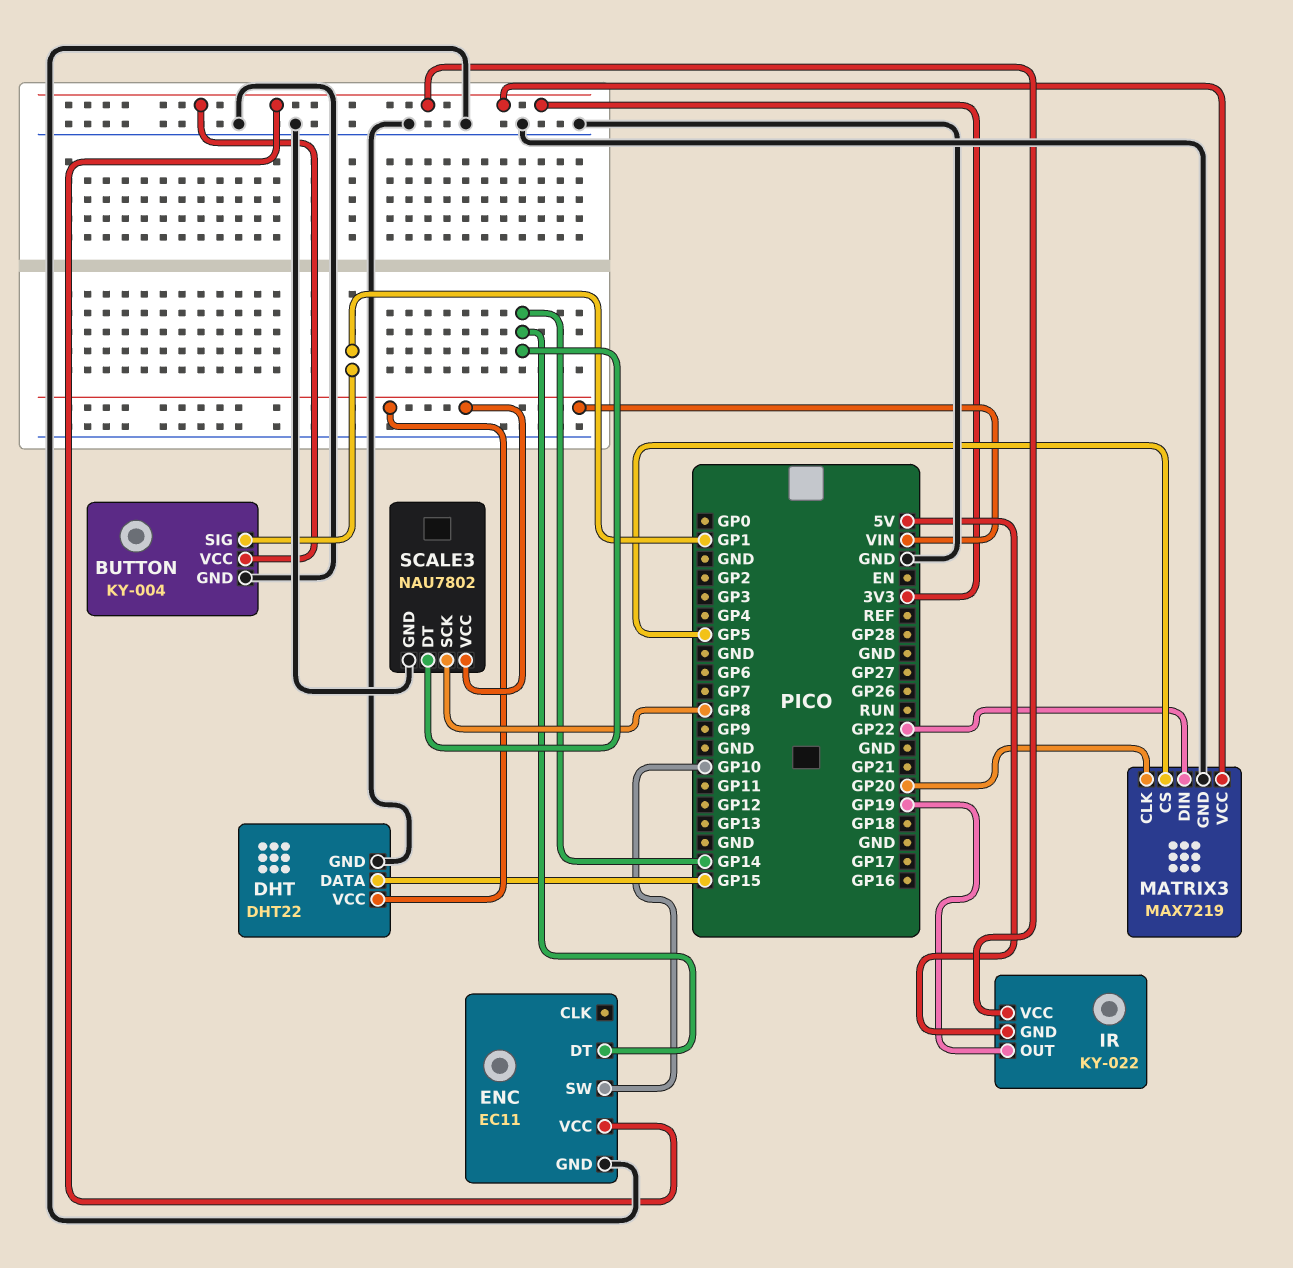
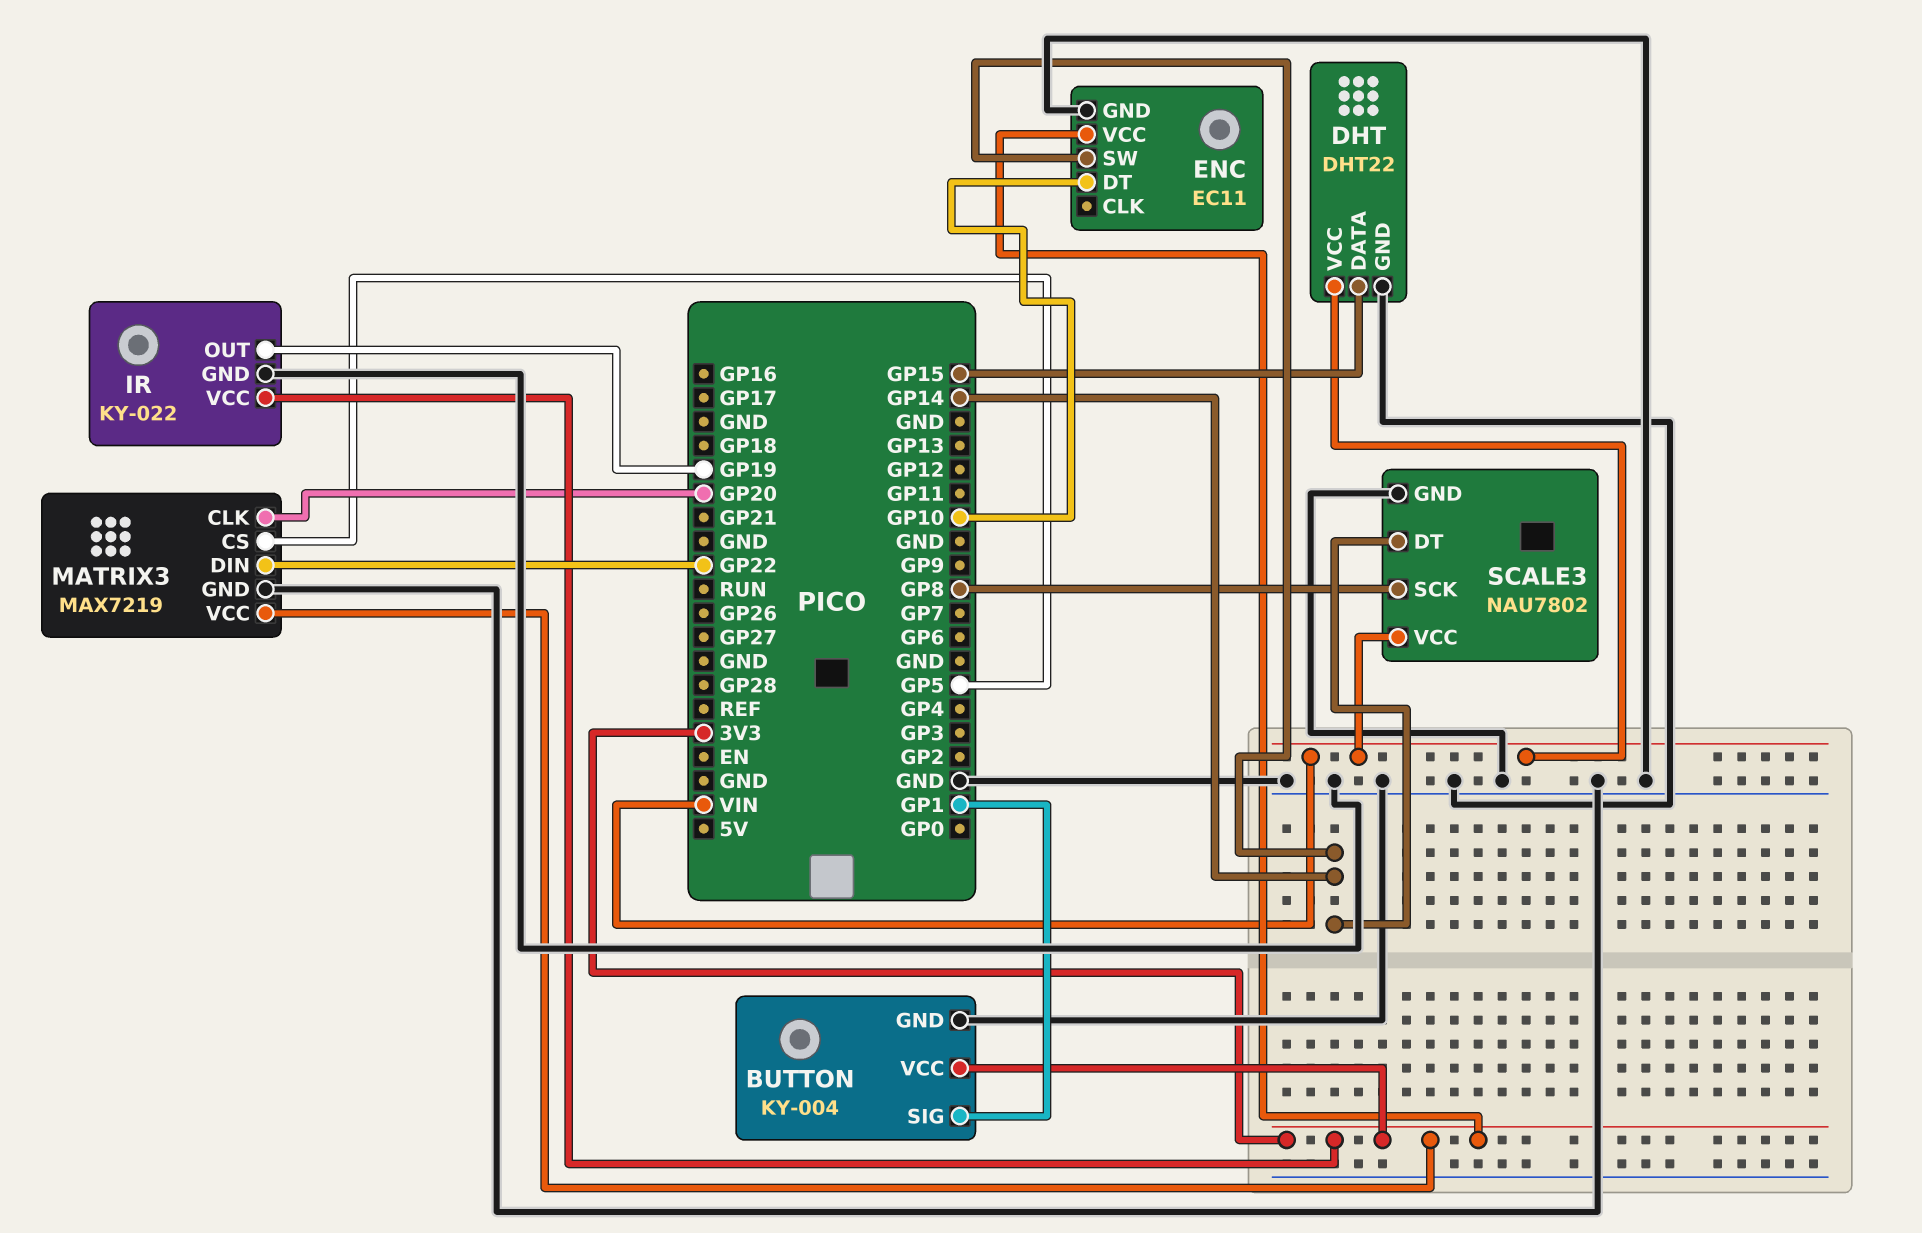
ENC pin DT: GP14 -> GP10
ENC pin SW: GP10 -> GP14
IR pin GND: 5V -> GND

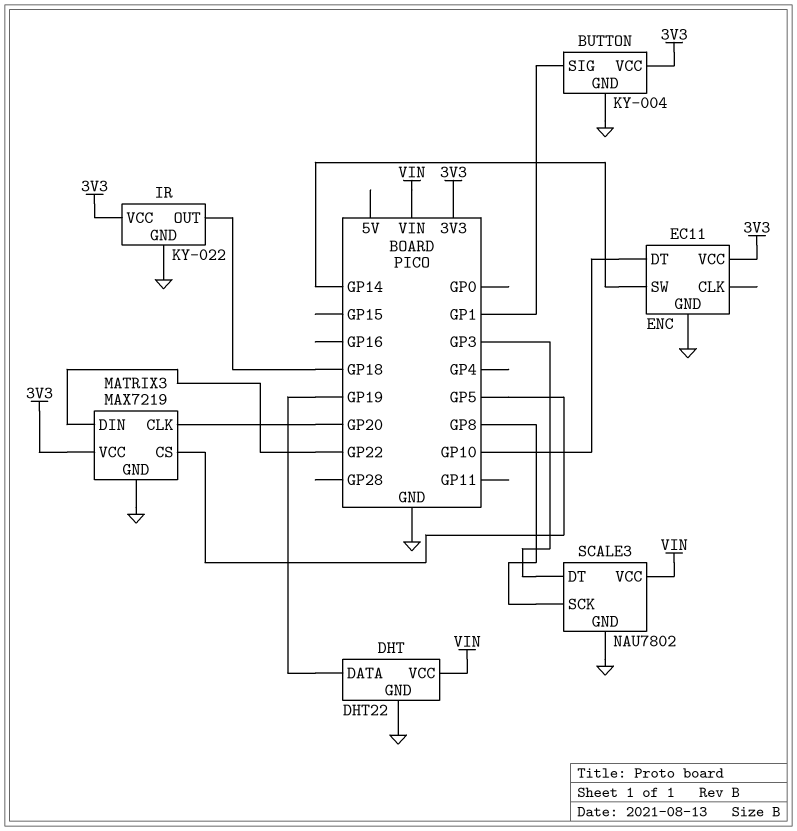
DHT pin DATA: GP15 -> GP19
IR pin OUT: GP19 -> GP18
SCALE3 pin DT: GP14 -> GP3

